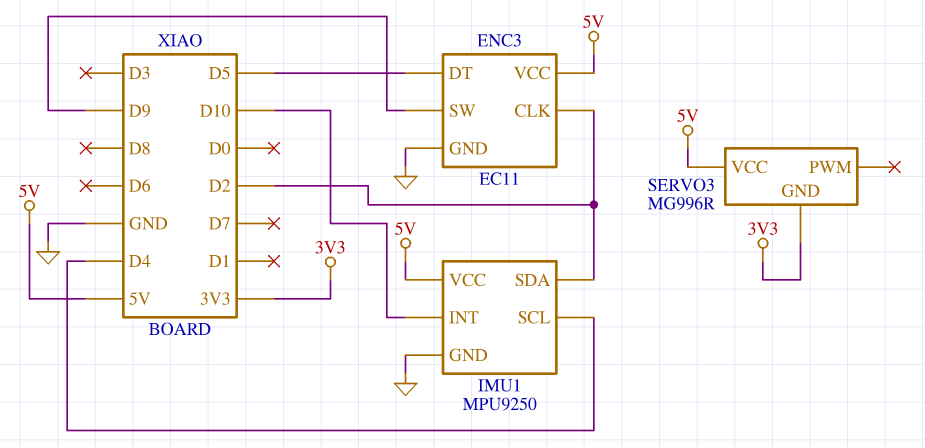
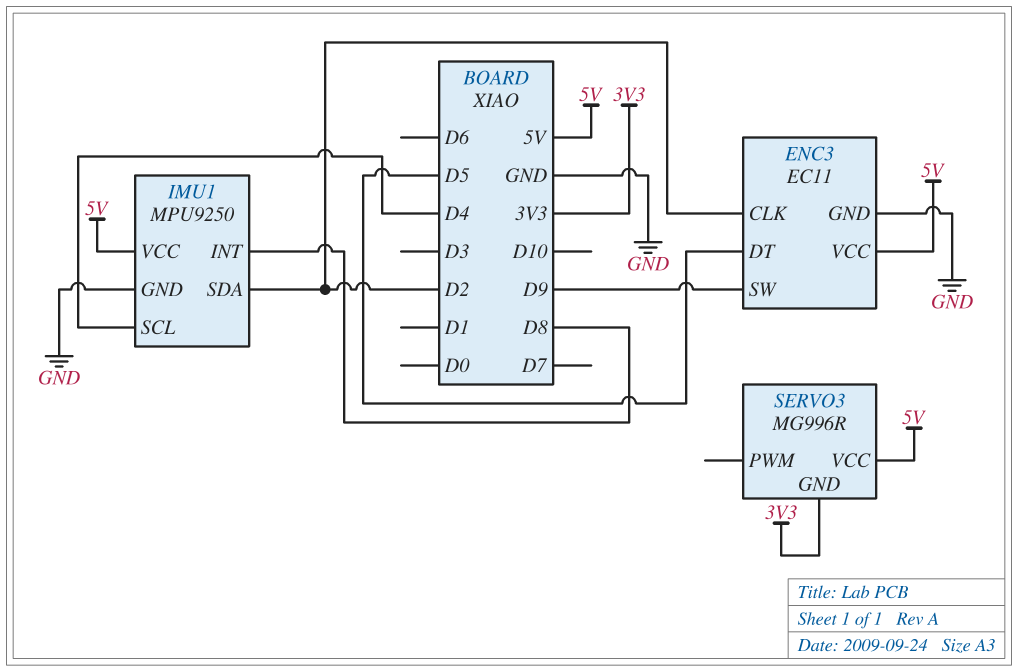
IMU1 pin INT: D10 -> D8

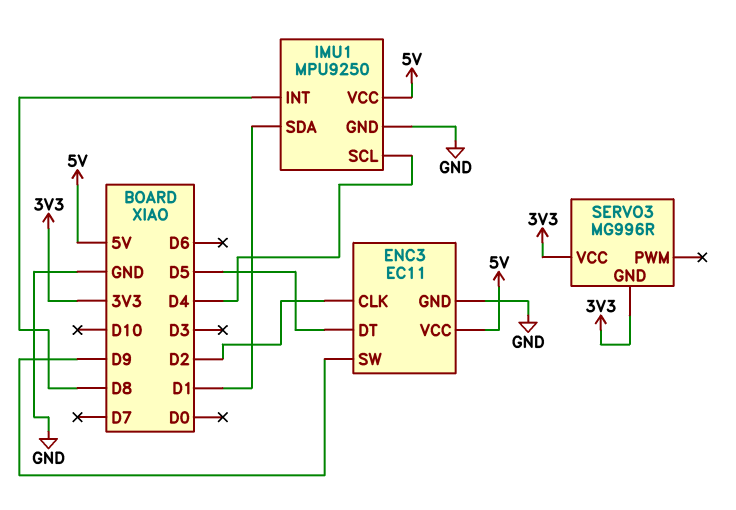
IMU1 pin SDA: D2 -> D1
SERVO3 pin VCC: 5V -> 3V3

